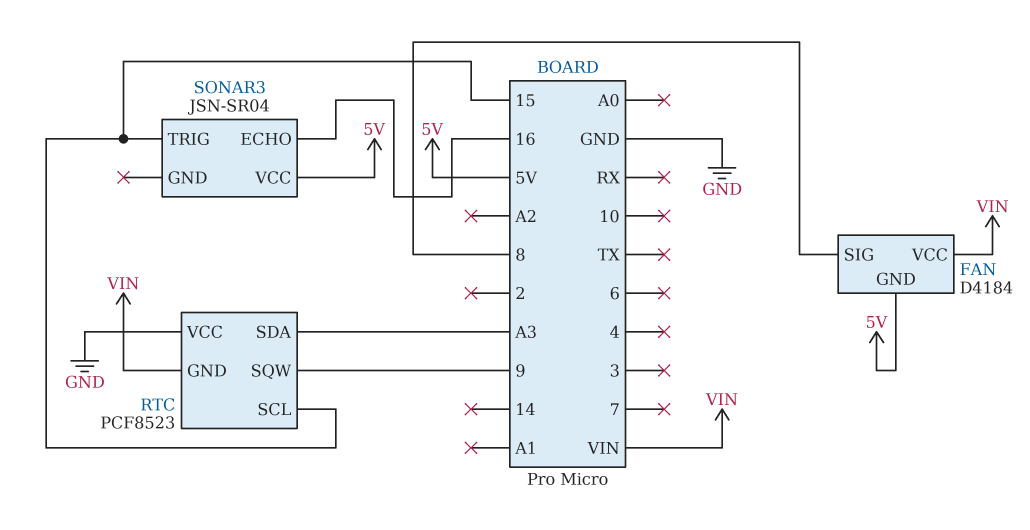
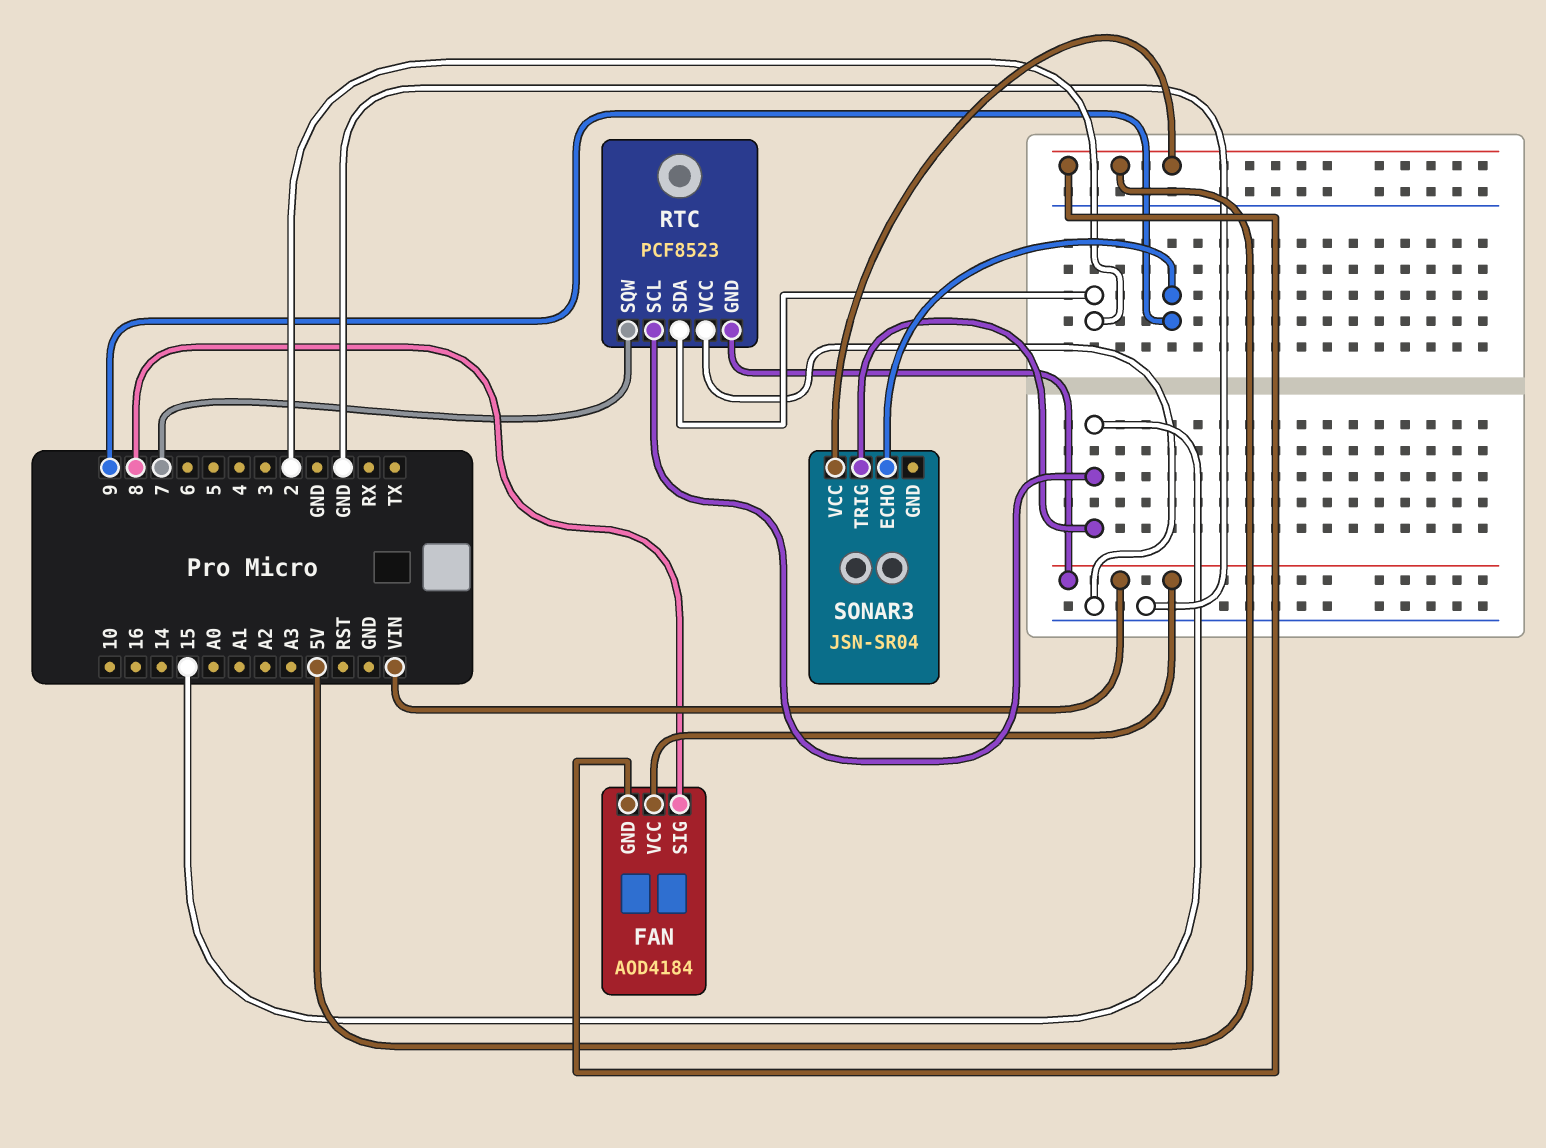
FAN: D4184 -> AOD4184
RTC pin SDA: A3 -> 2
RTC pin SQW: 9 -> 7
SONAR3 pin ECHO: 16 -> 9

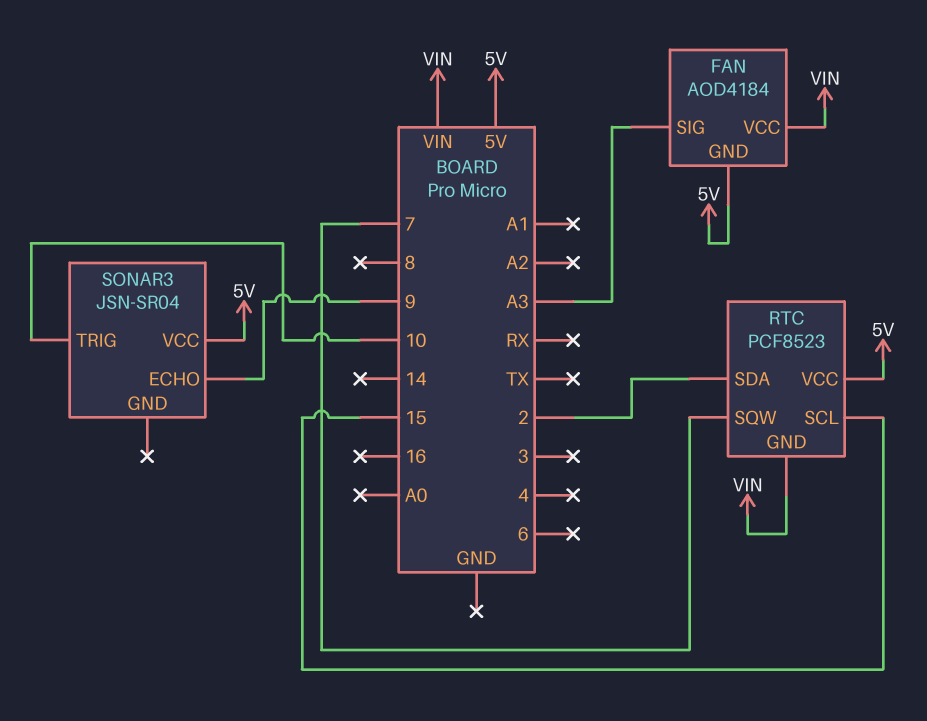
FAN pin SIG: 8 -> A3
RTC pin VCC: GND -> 5V
SONAR3 pin TRIG: 15 -> 10

